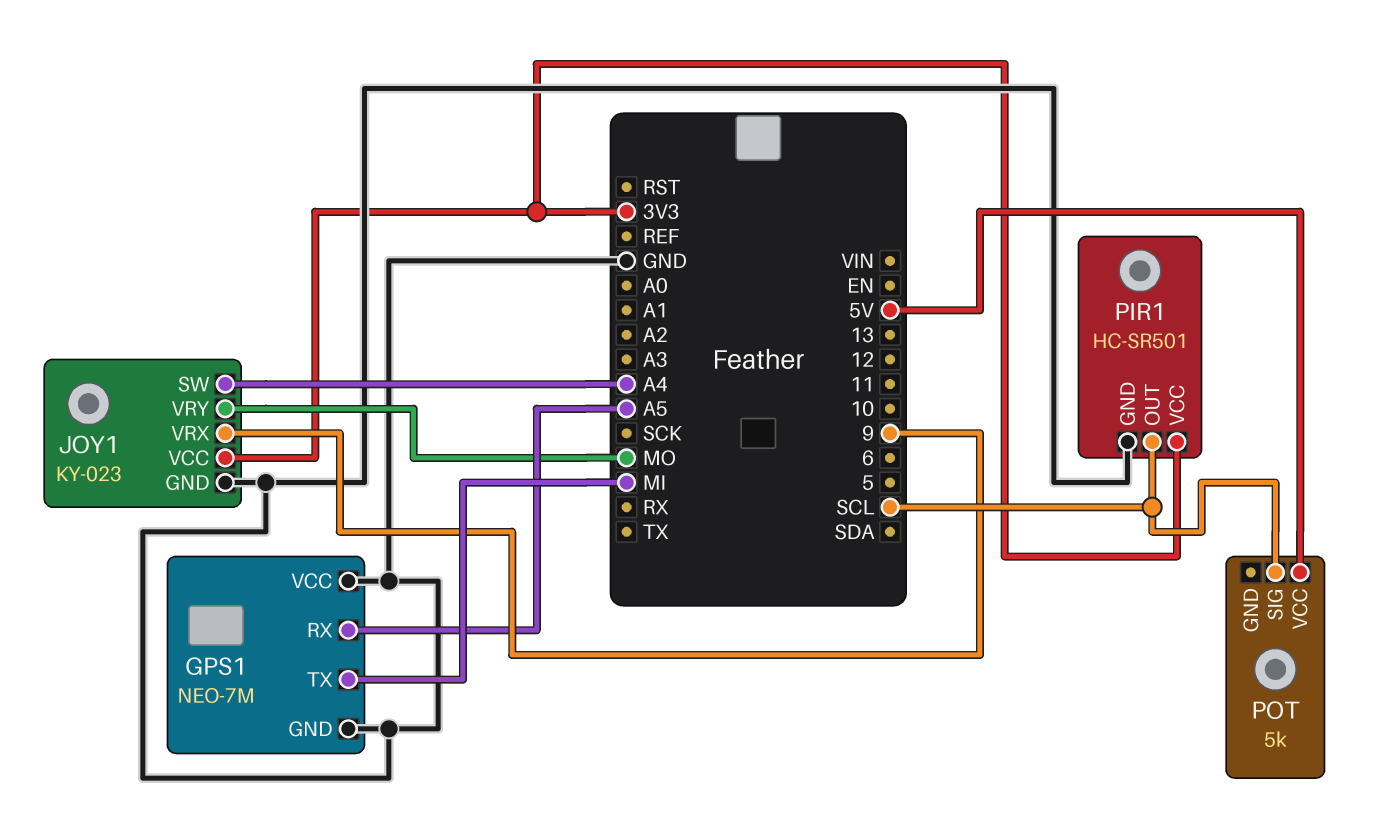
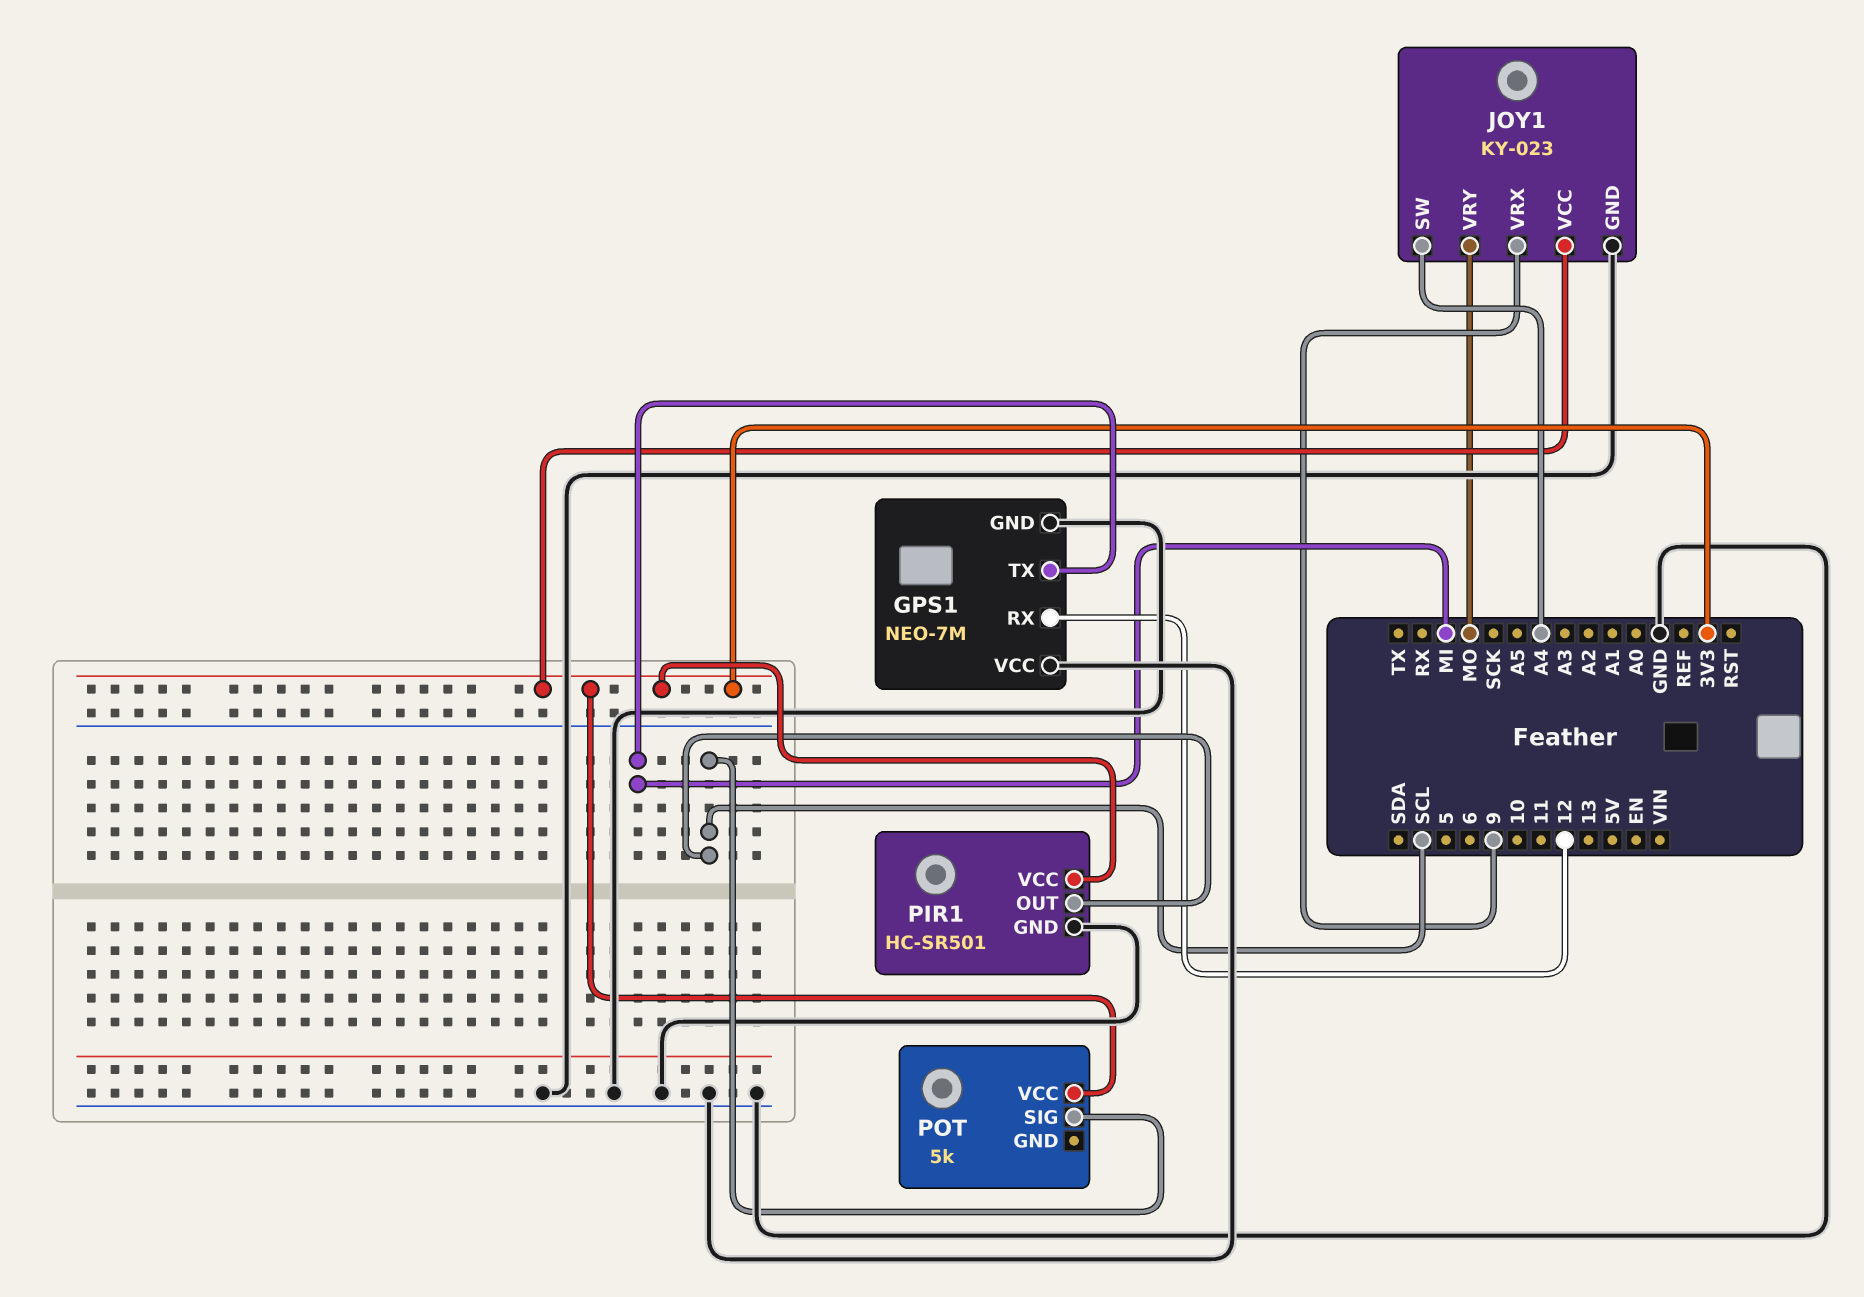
GPS1 pin RX: A5 -> 12
POT pin VCC: 5V -> 3V3

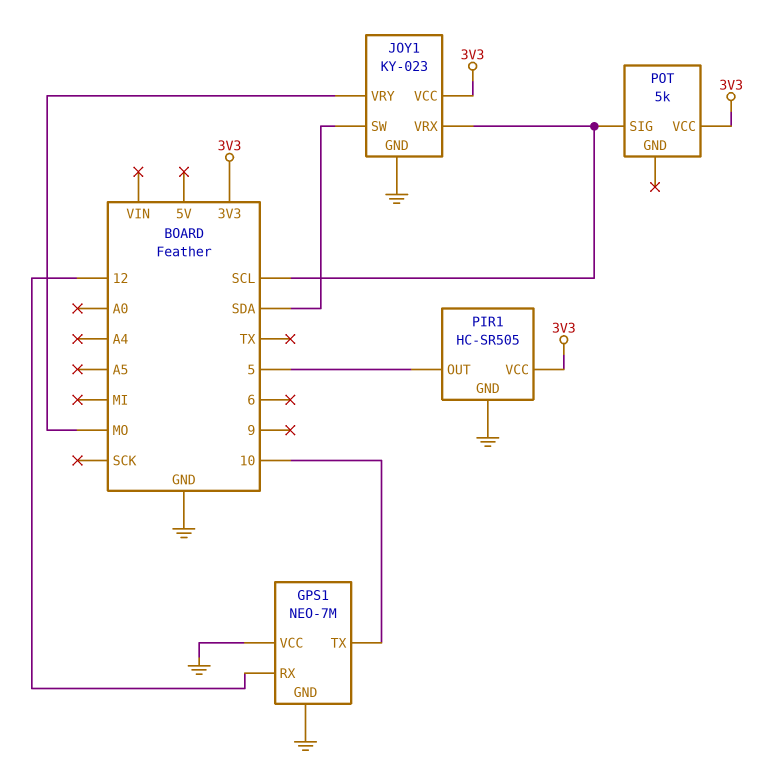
GPS1 pin TX: MI -> 10
JOY1 pin SW: A4 -> SDA
JOY1 pin VRX: 9 -> SCL
PIR1: HC-SR501 -> HC-SR505
PIR1 pin OUT: SCL -> 5

